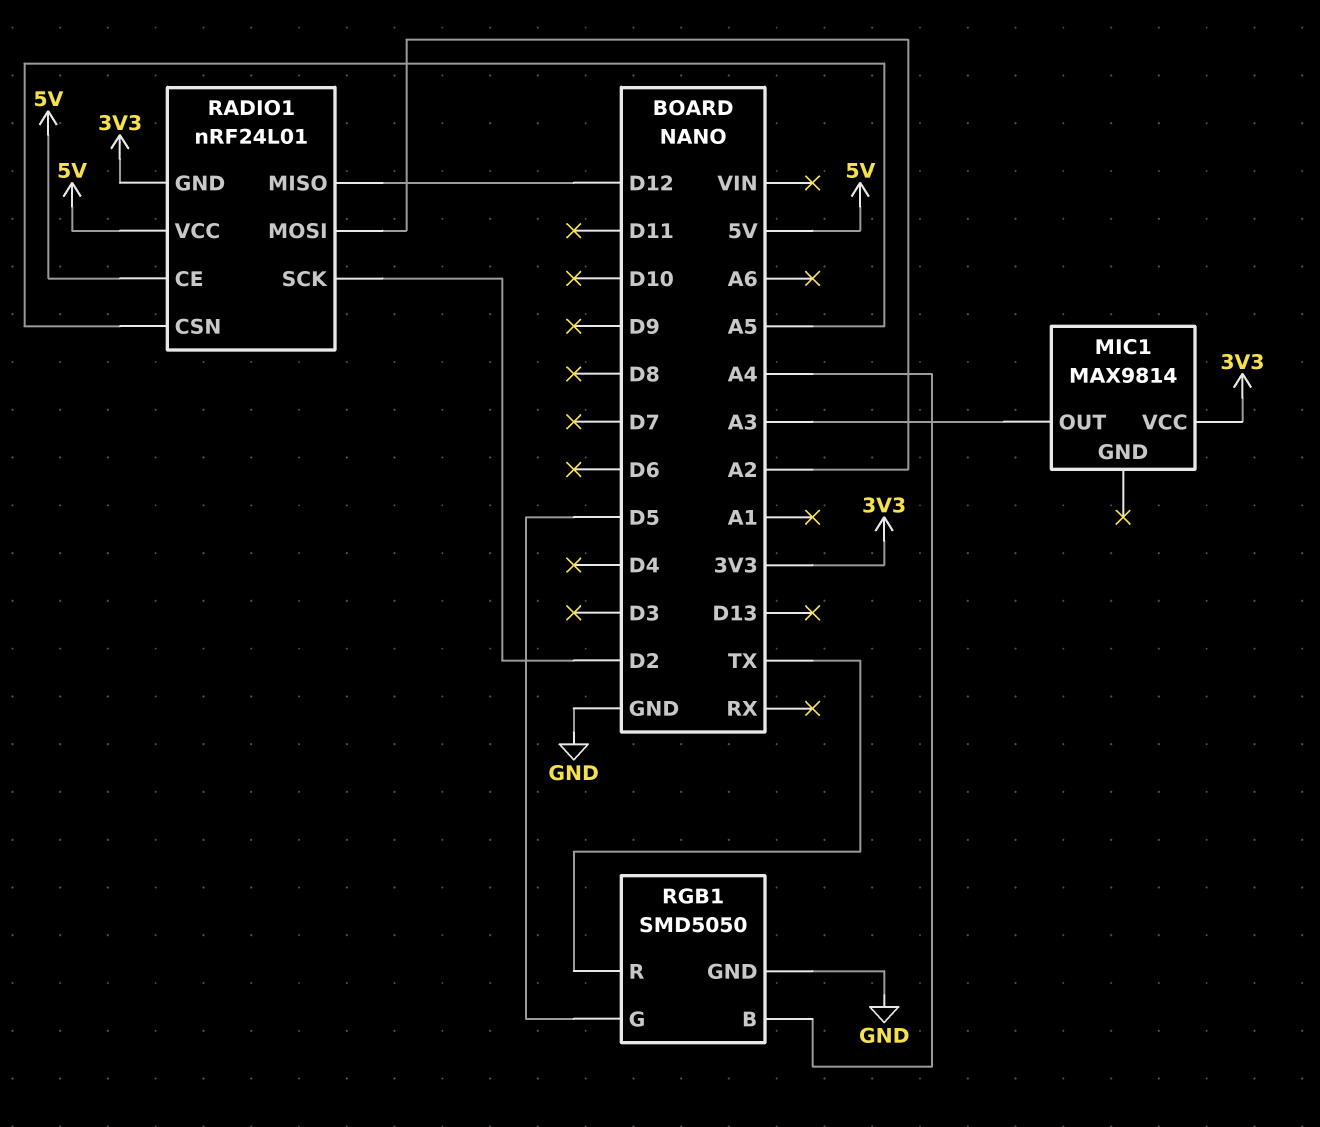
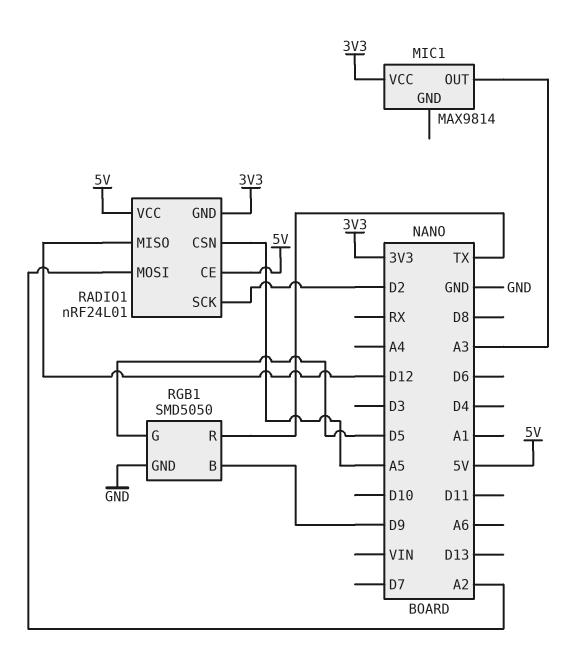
RGB1 pin B: A4 -> D9

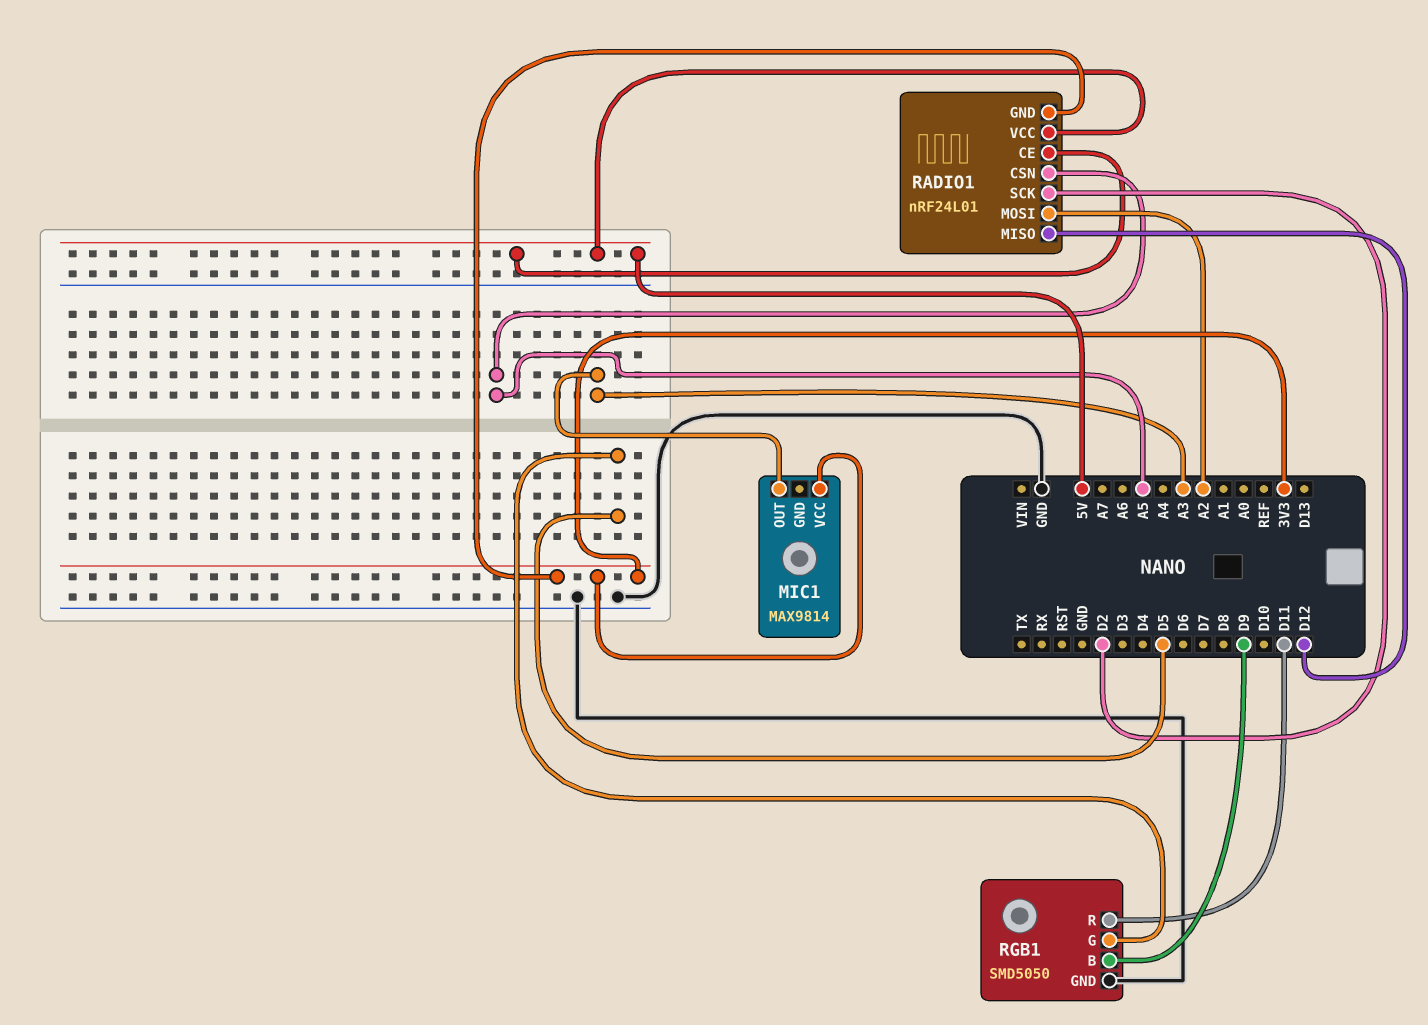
RGB1 pin R: TX -> D11

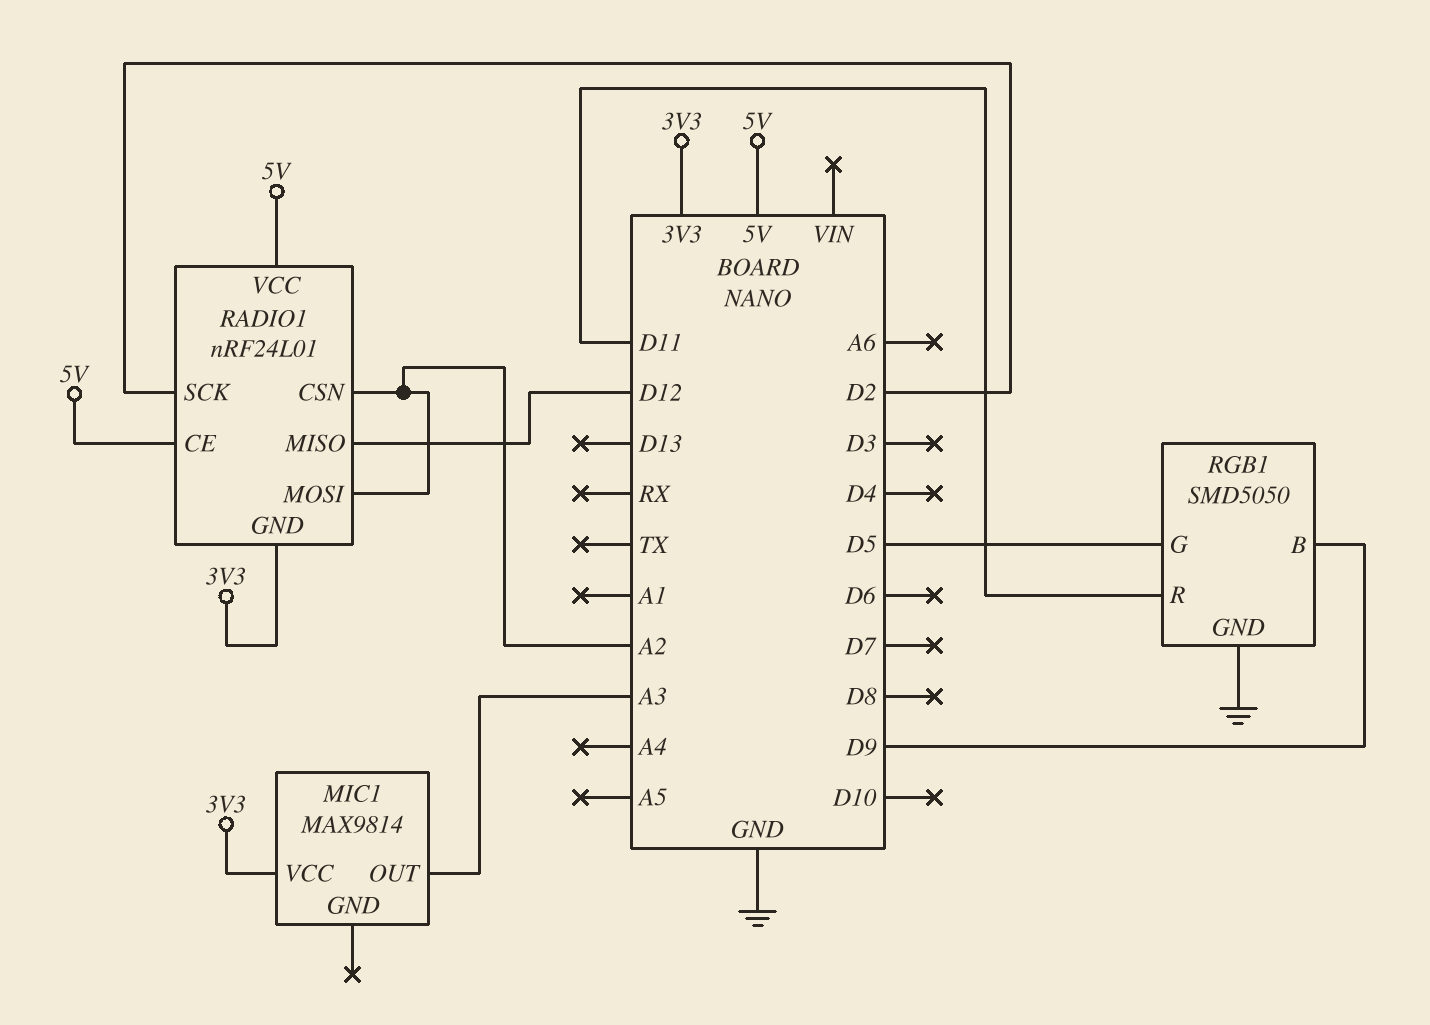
RADIO1 pin CSN: A5 -> A2

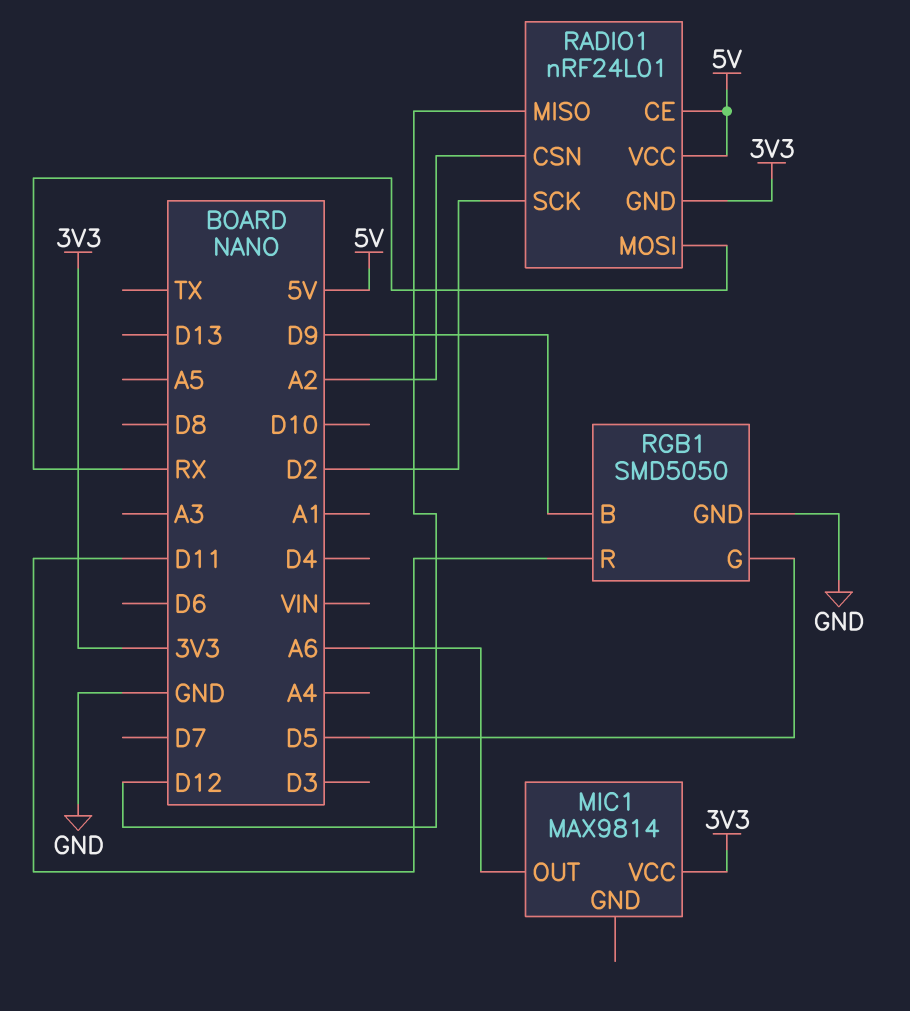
MIC1 pin OUT: A3 -> A6
RADIO1 pin MOSI: A2 -> RX

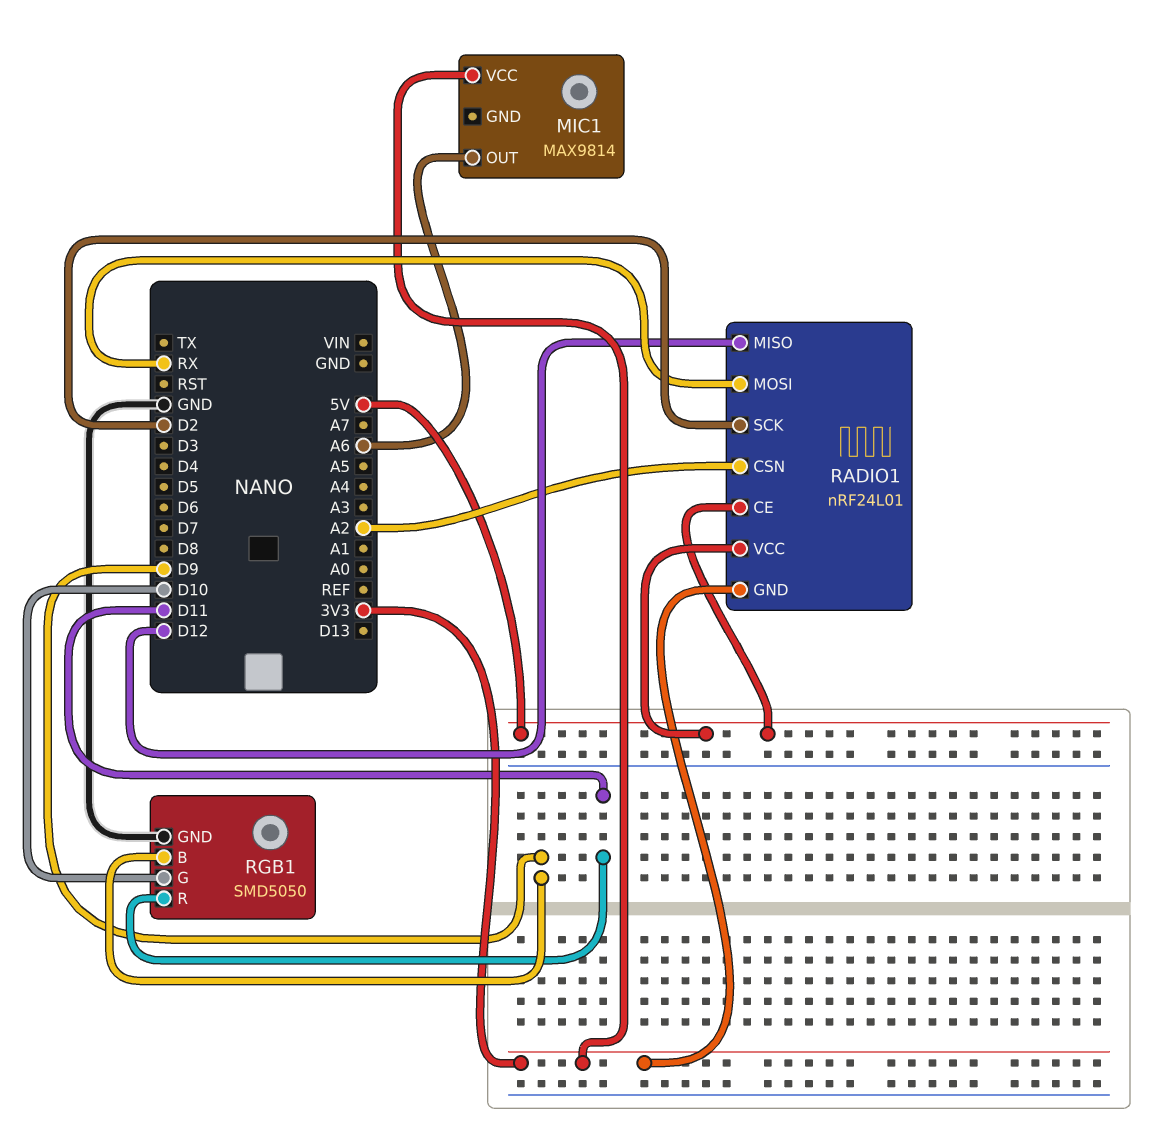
RGB1 pin G: D5 -> D10

